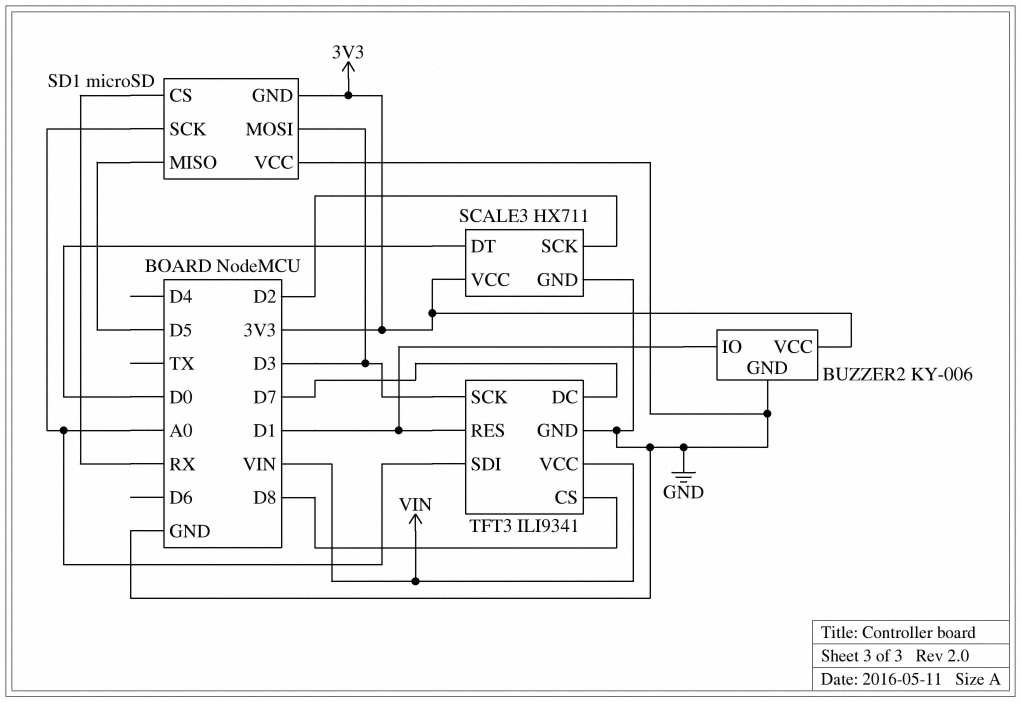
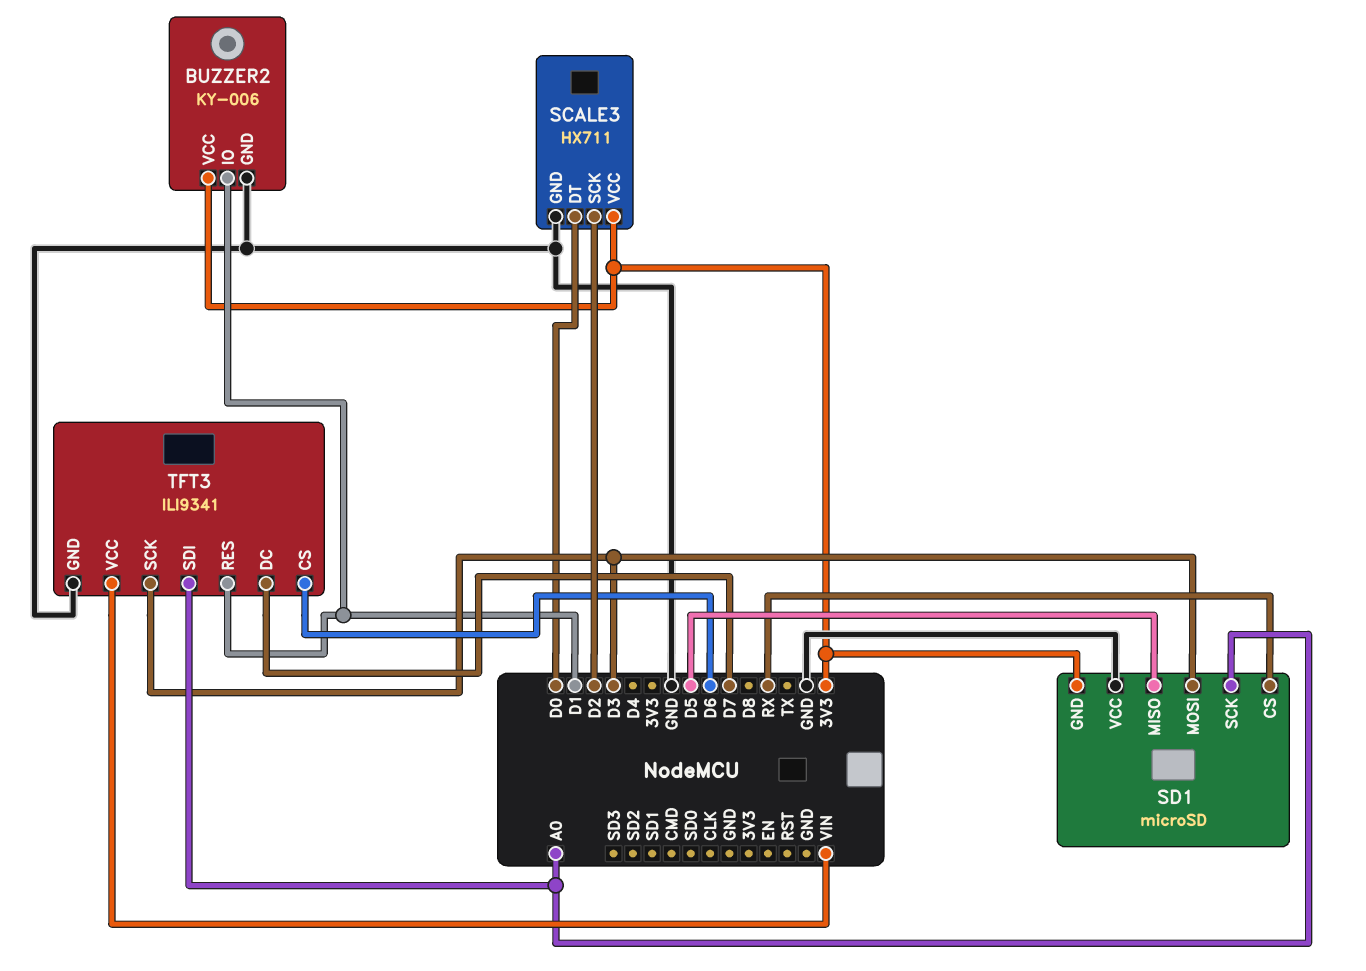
TFT3 pin CS: D8 -> D6

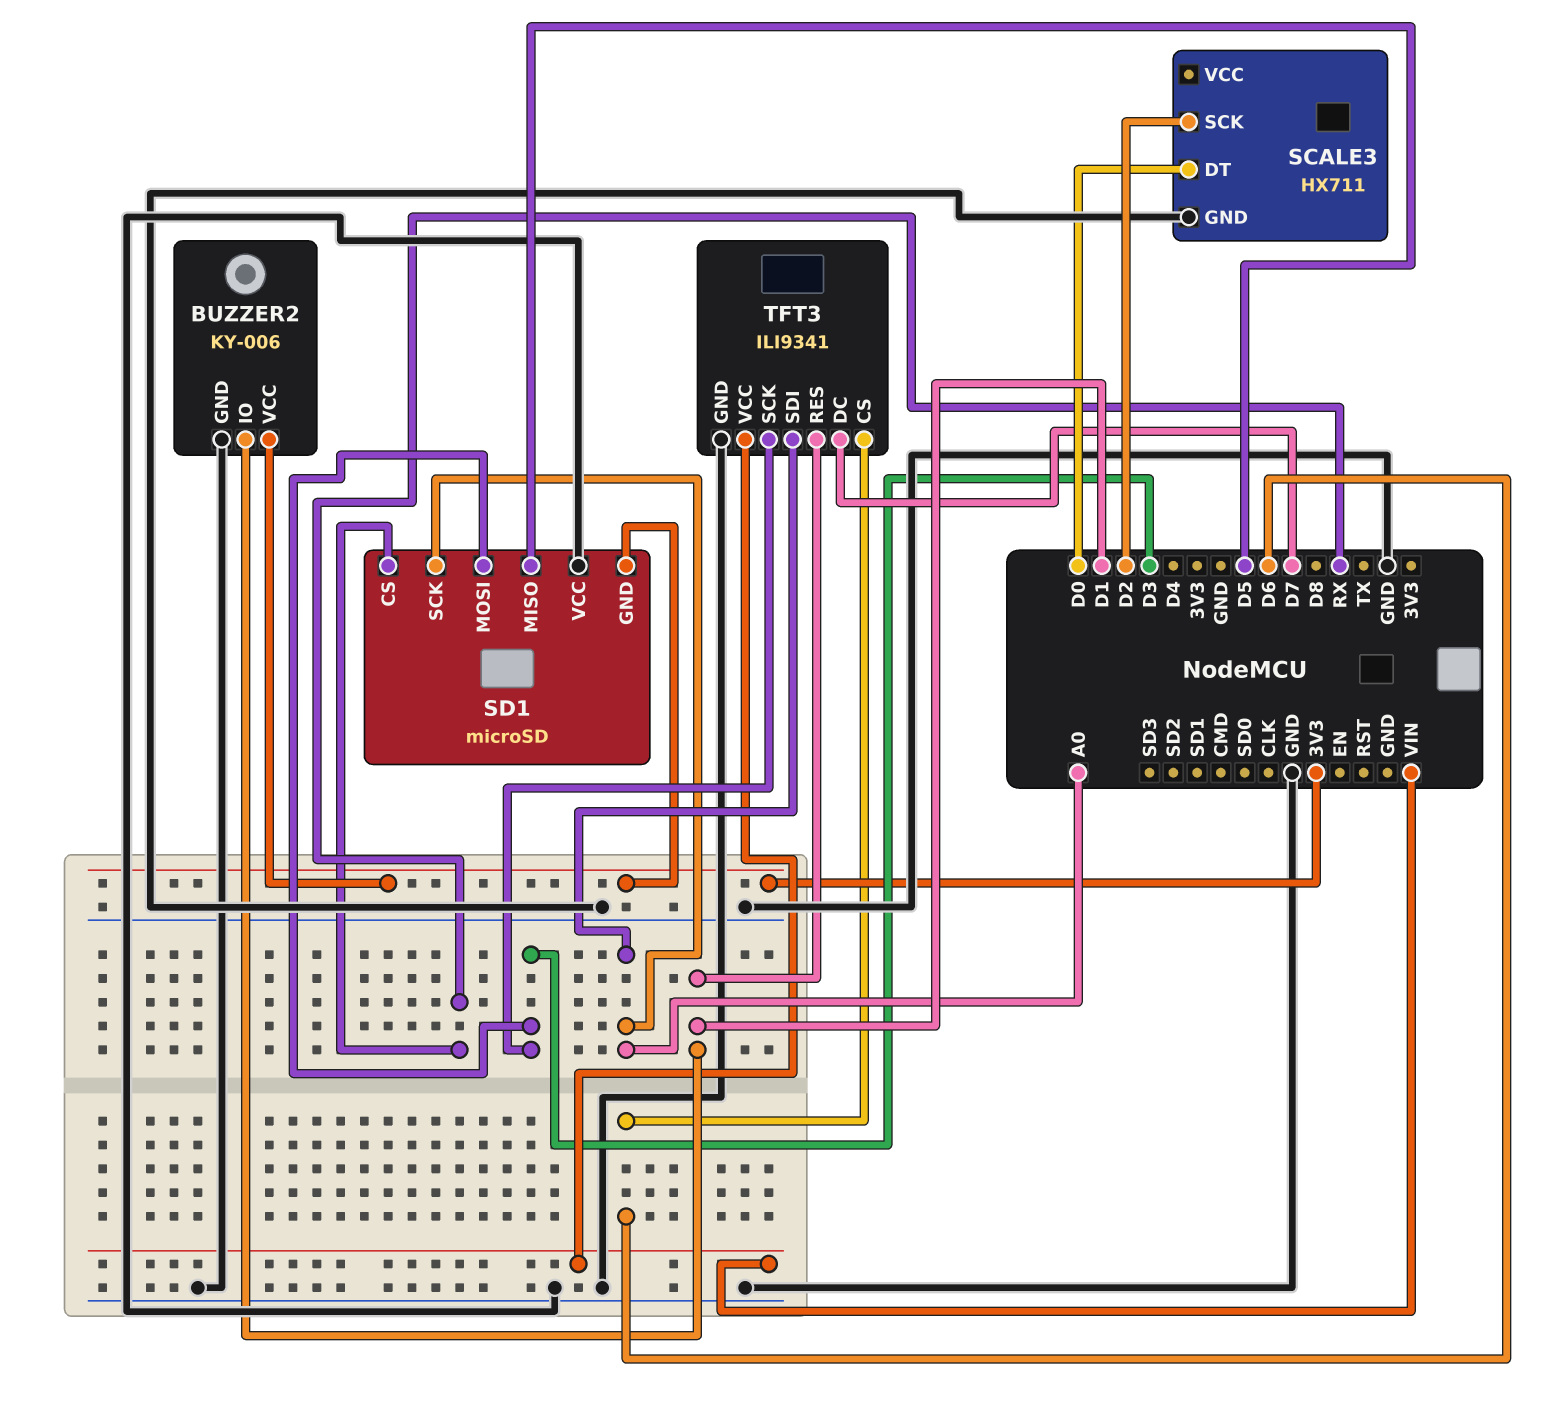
SCALE3 pin VCC: 3V3 -> none

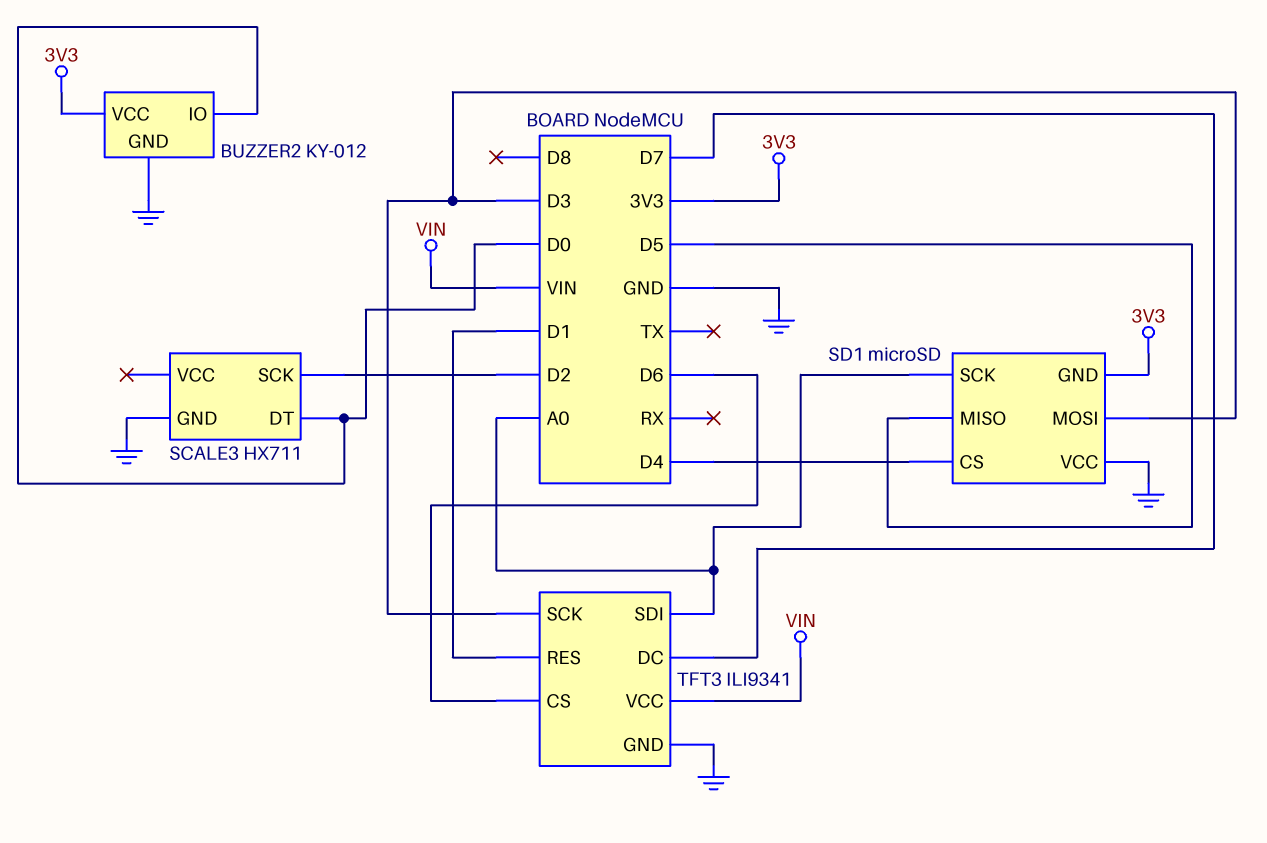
BUZZER2: KY-006 -> KY-012
BUZZER2 pin IO: D1 -> D0
SD1 pin CS: RX -> D4

